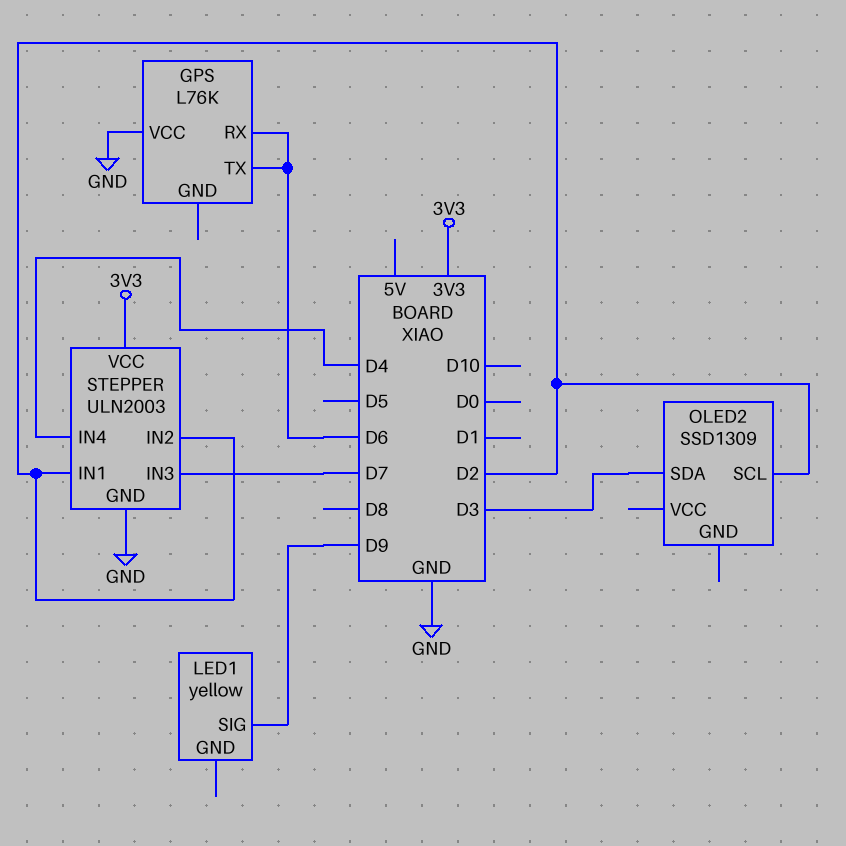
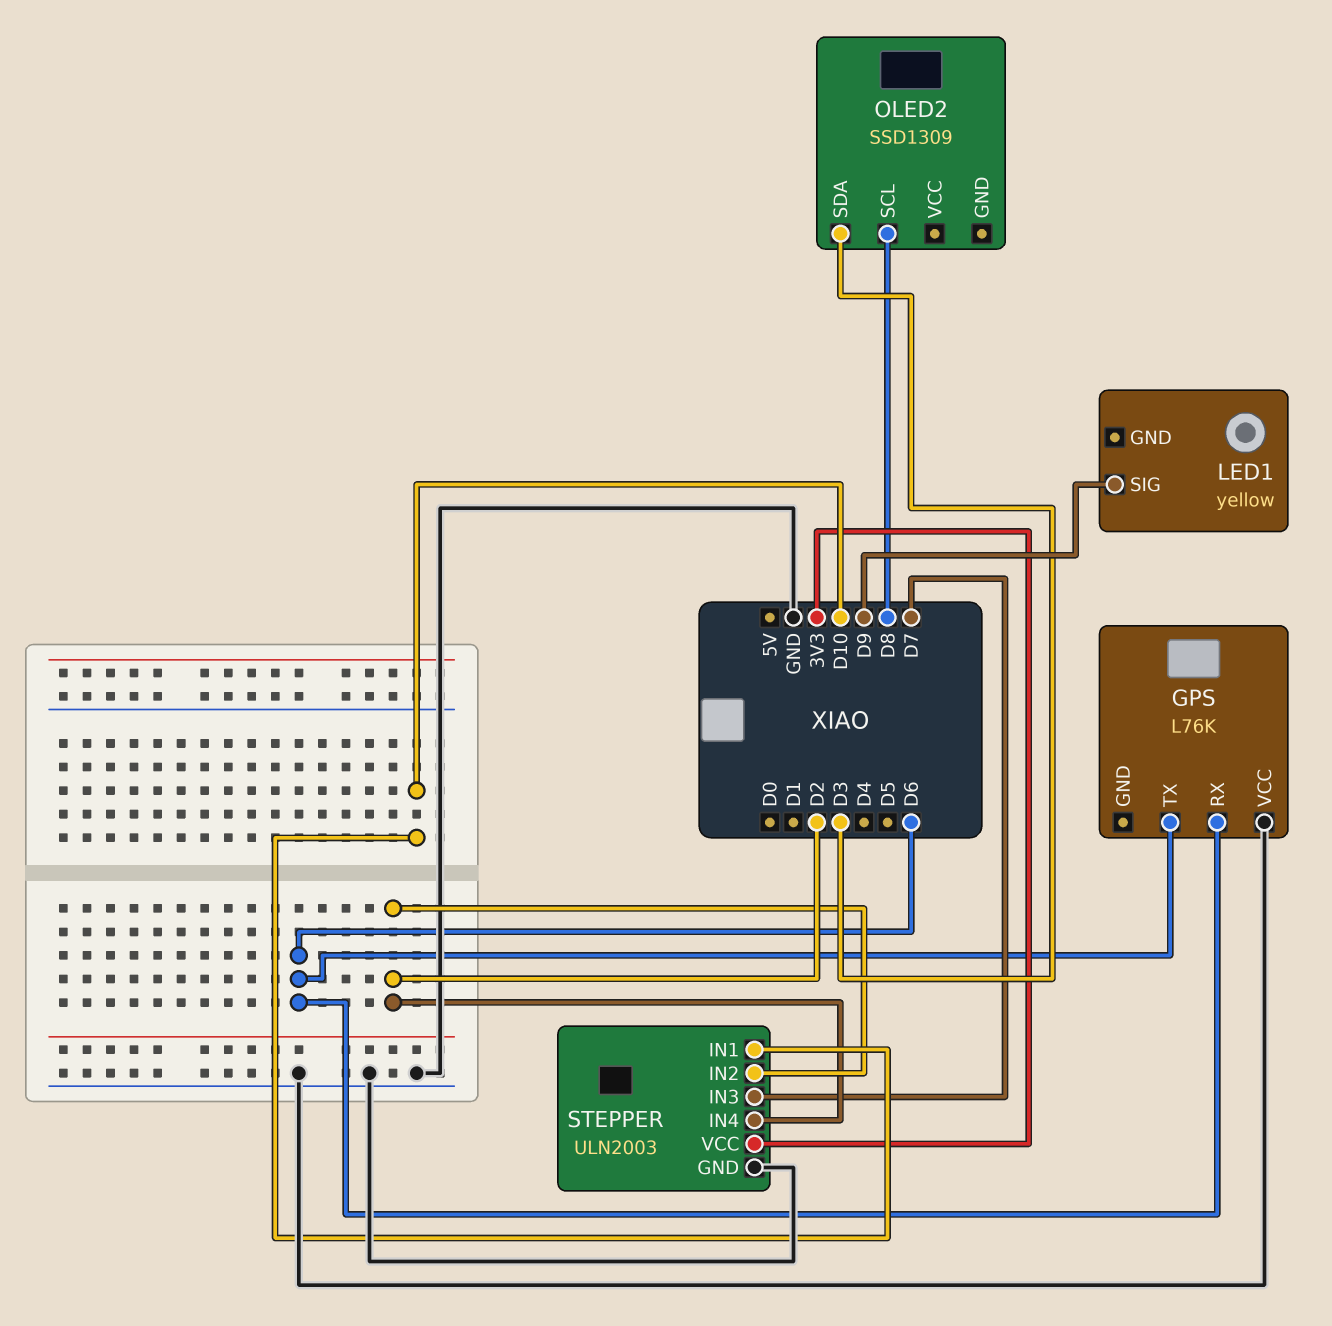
OLED2 pin SCL: D2 -> D8
STEPPER pin IN1: D2 -> D10
STEPPER pin IN4: D4 -> D2

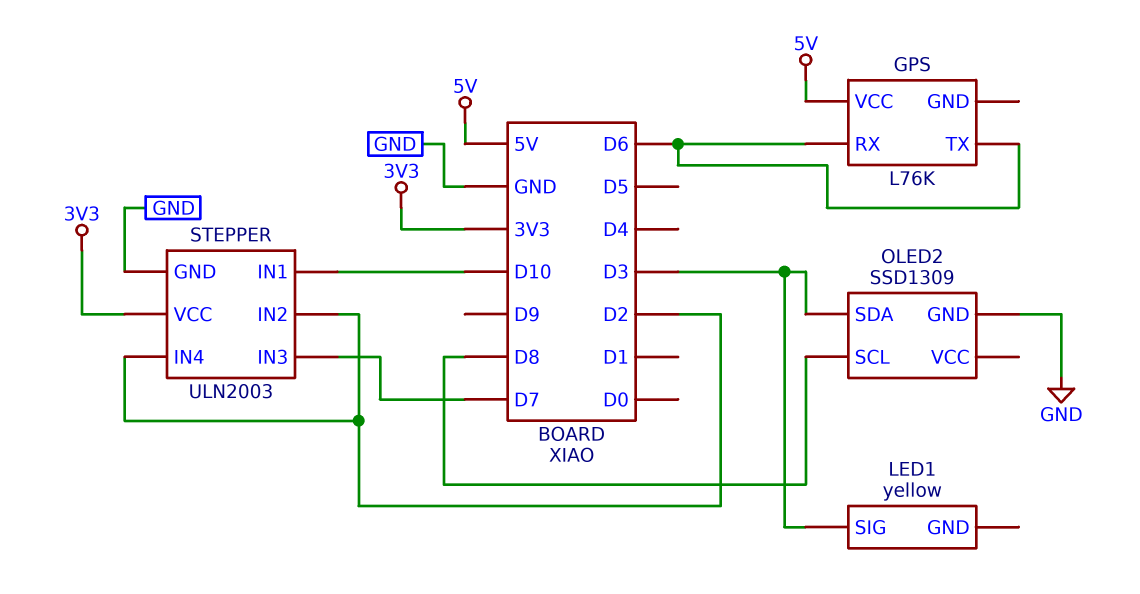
GPS pin VCC: GND -> 5V
LED1 pin SIG: D9 -> D3
OLED2 pin GND: none -> GND

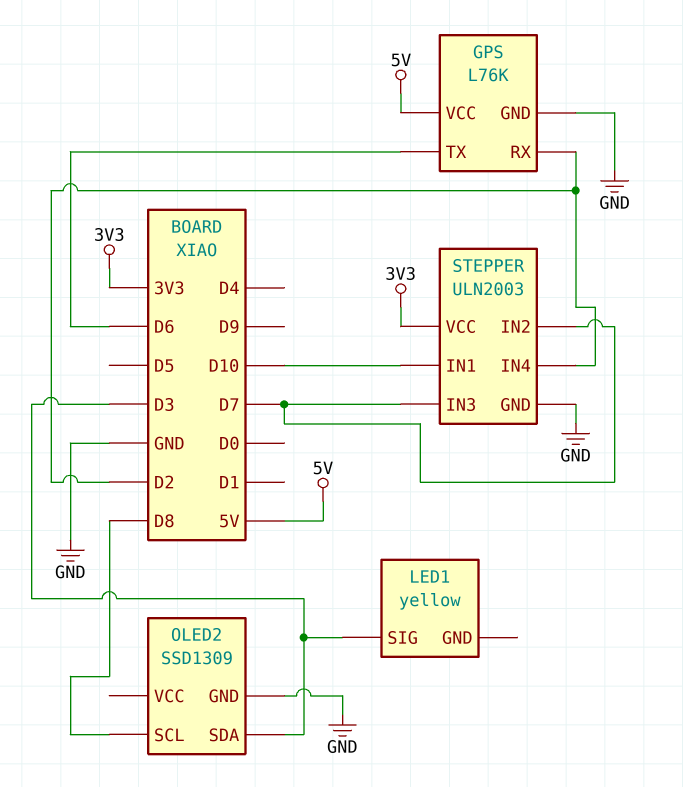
GPS pin GND: none -> GND
GPS pin RX: D6 -> D2
STEPPER pin IN2: D2 -> D7

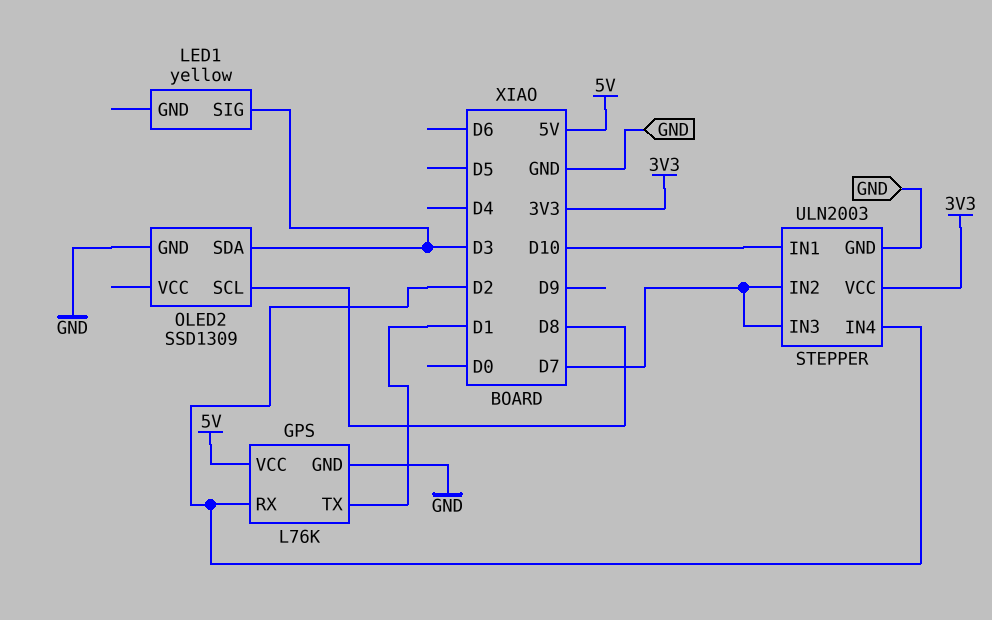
GPS pin TX: D6 -> D1

